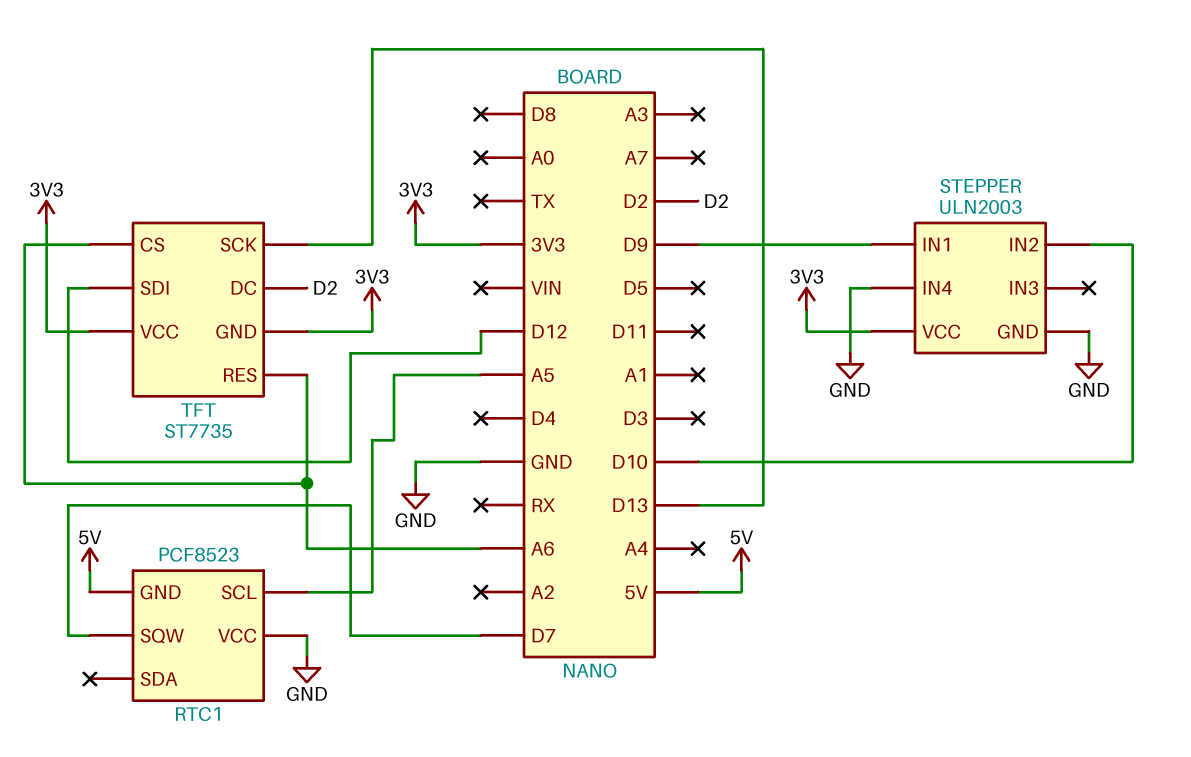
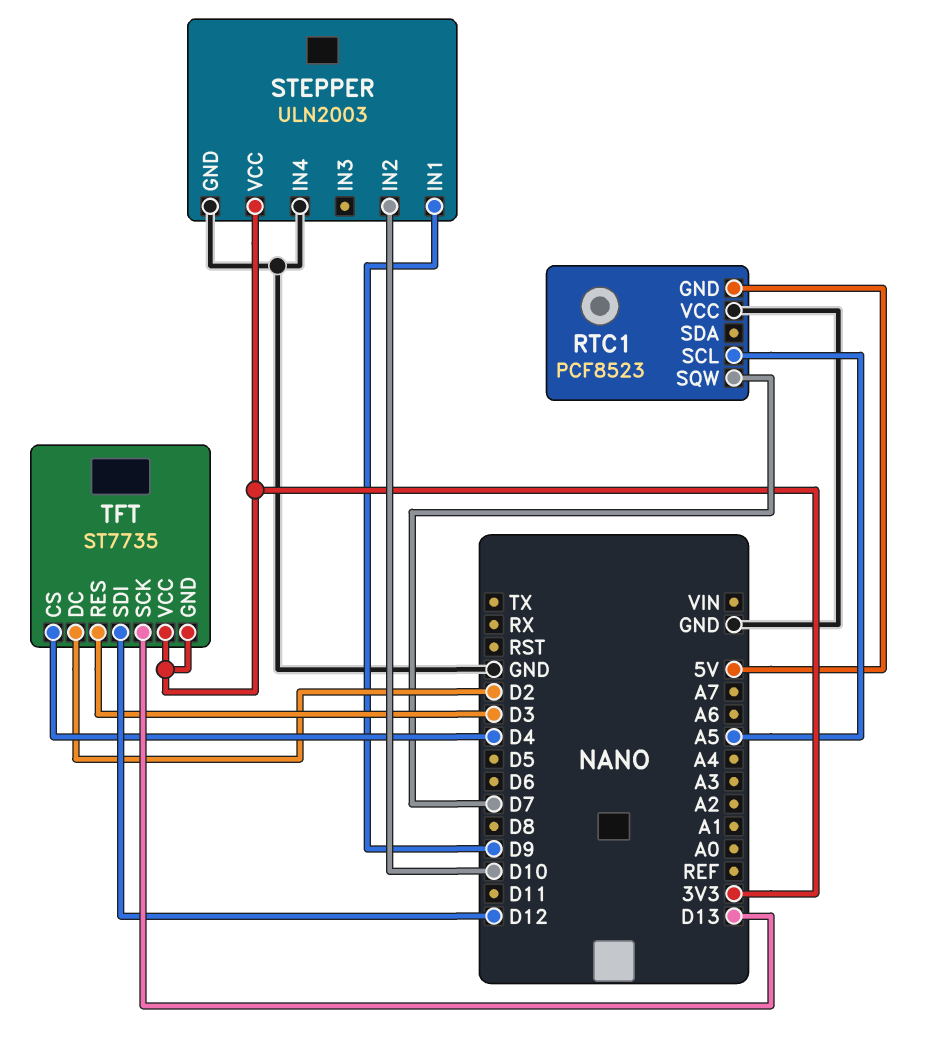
TFT pin CS: A6 -> D4
TFT pin RES: A6 -> D3

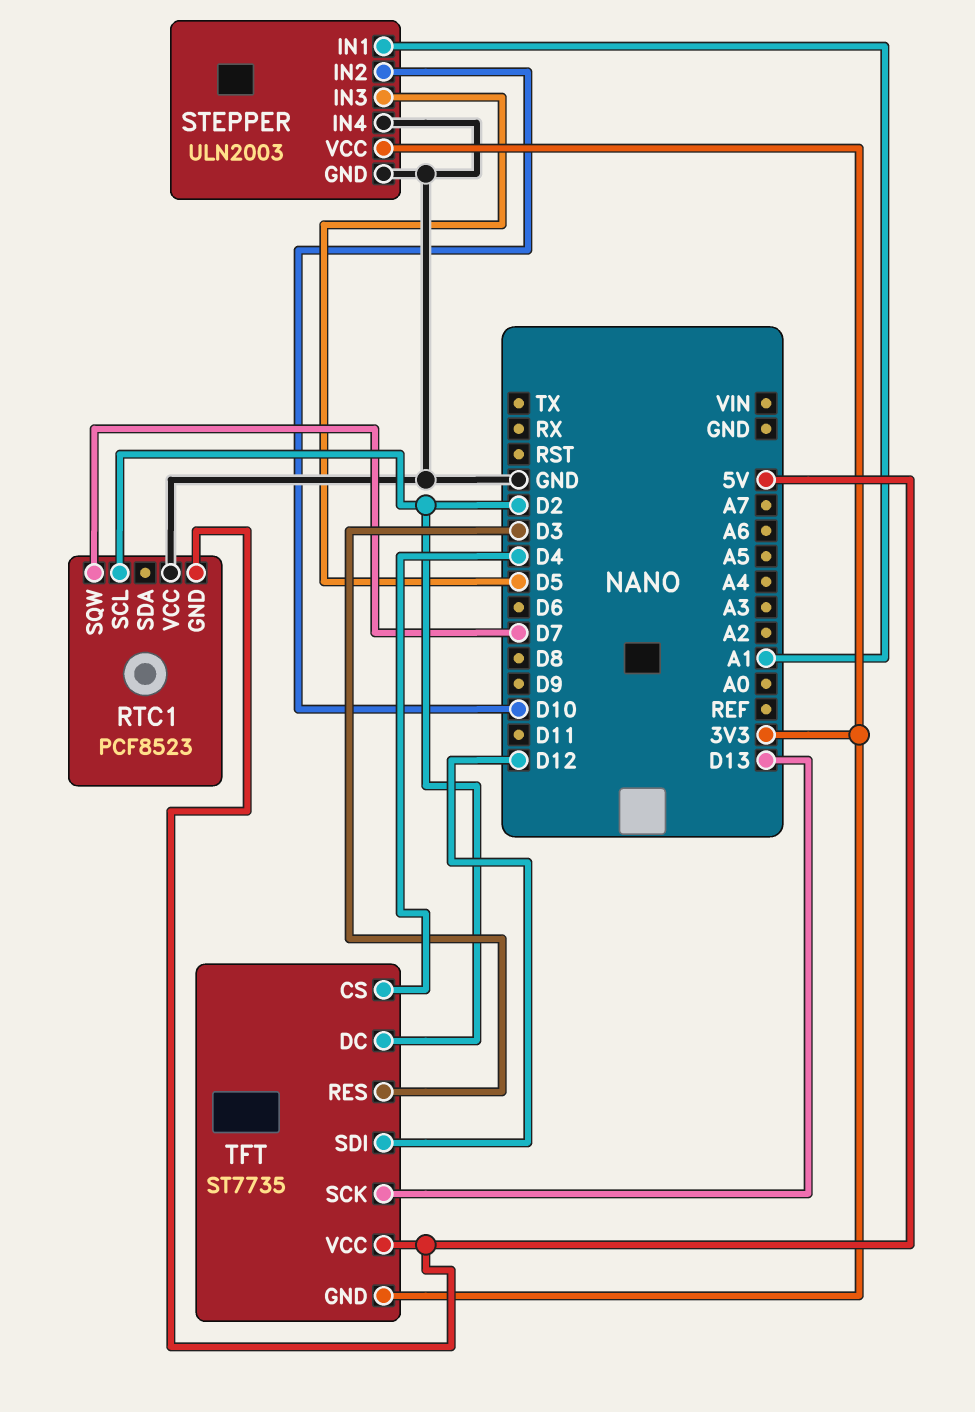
RTC1 pin SCL: A5 -> D2
STEPPER pin IN1: D9 -> A1
STEPPER pin IN3: none -> D5
TFT pin VCC: 3V3 -> 5V

